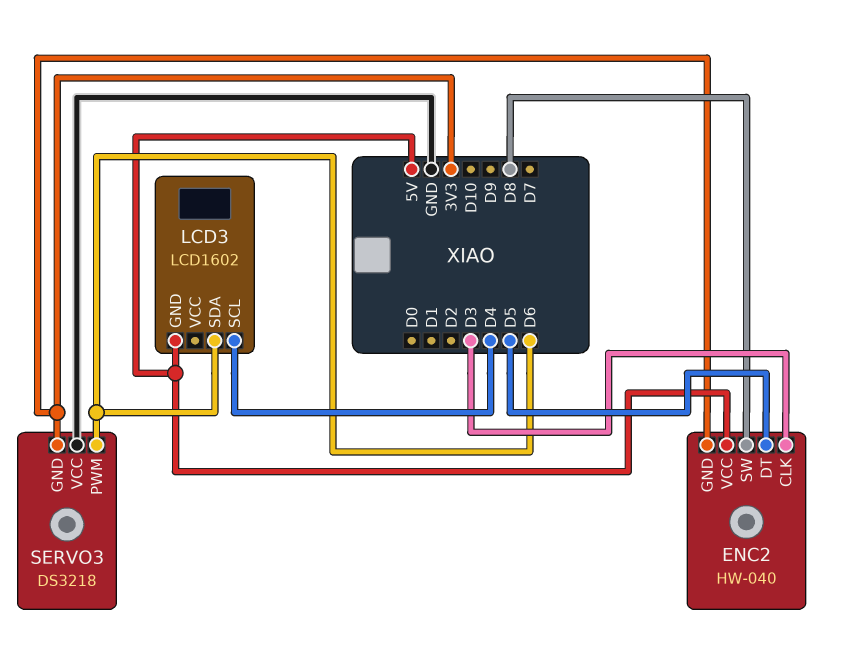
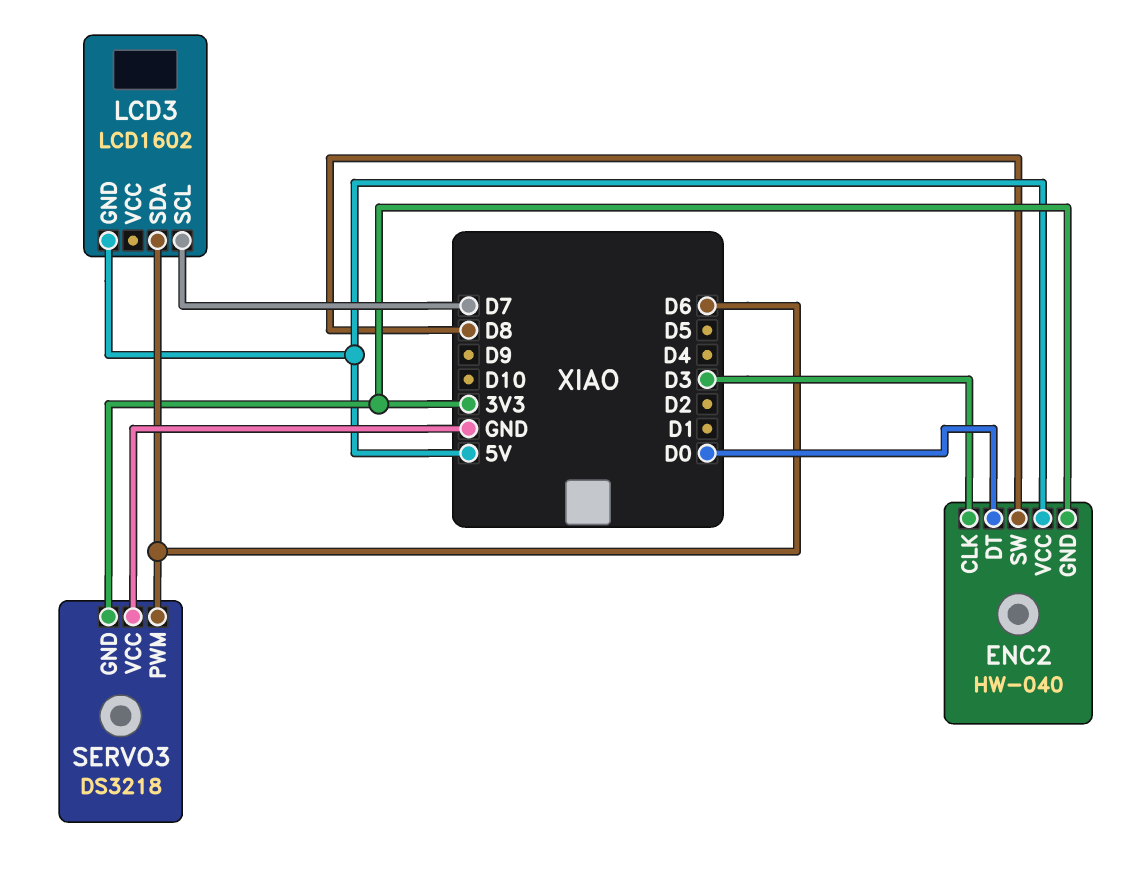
ENC2 pin DT: D5 -> D0
LCD3 pin SCL: D4 -> D7

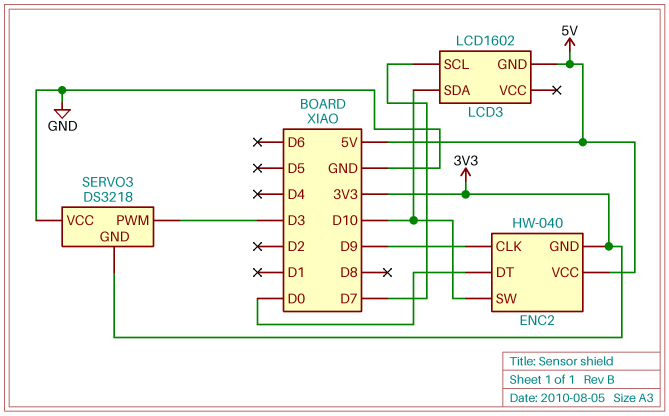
ENC2 pin CLK: D3 -> D9
ENC2 pin SW: D8 -> D10
LCD3 pin SDA: D6 -> D10
SERVO3 pin PWM: D6 -> D3

